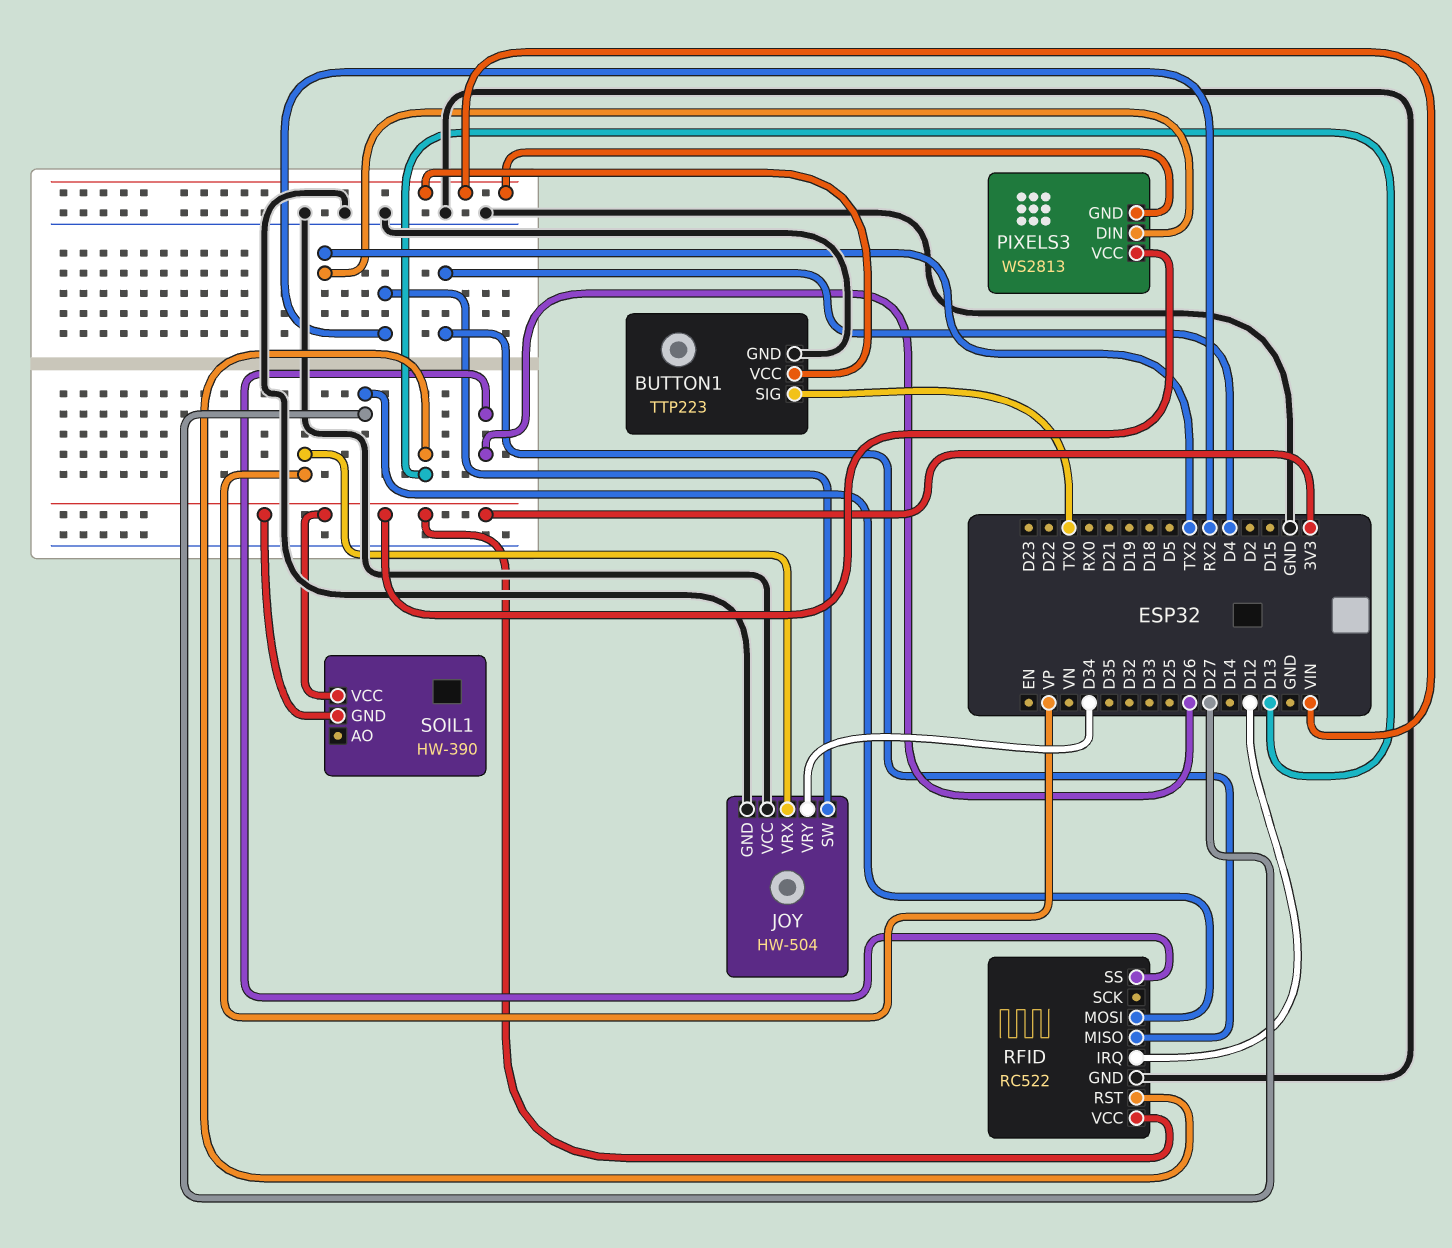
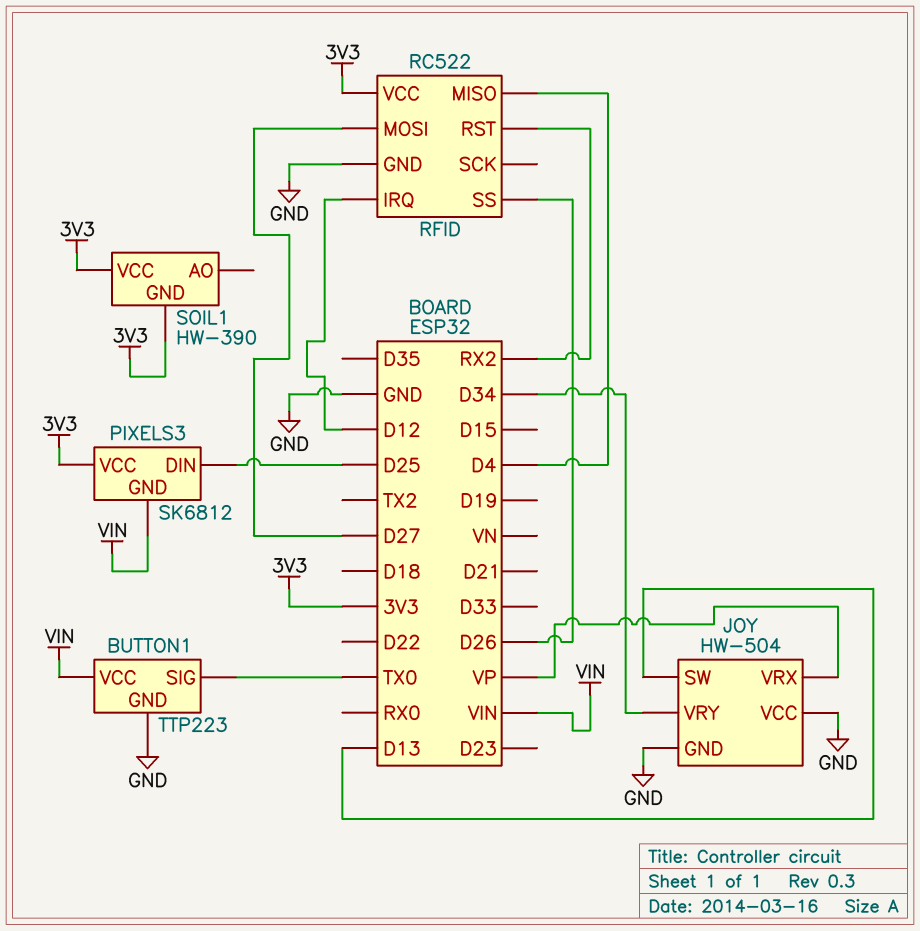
JOY pin SW: RX2 -> D13
PIXELS3: WS2813 -> SK6812
PIXELS3 pin DIN: TX2 -> D25
RFID pin RST: D13 -> RX2

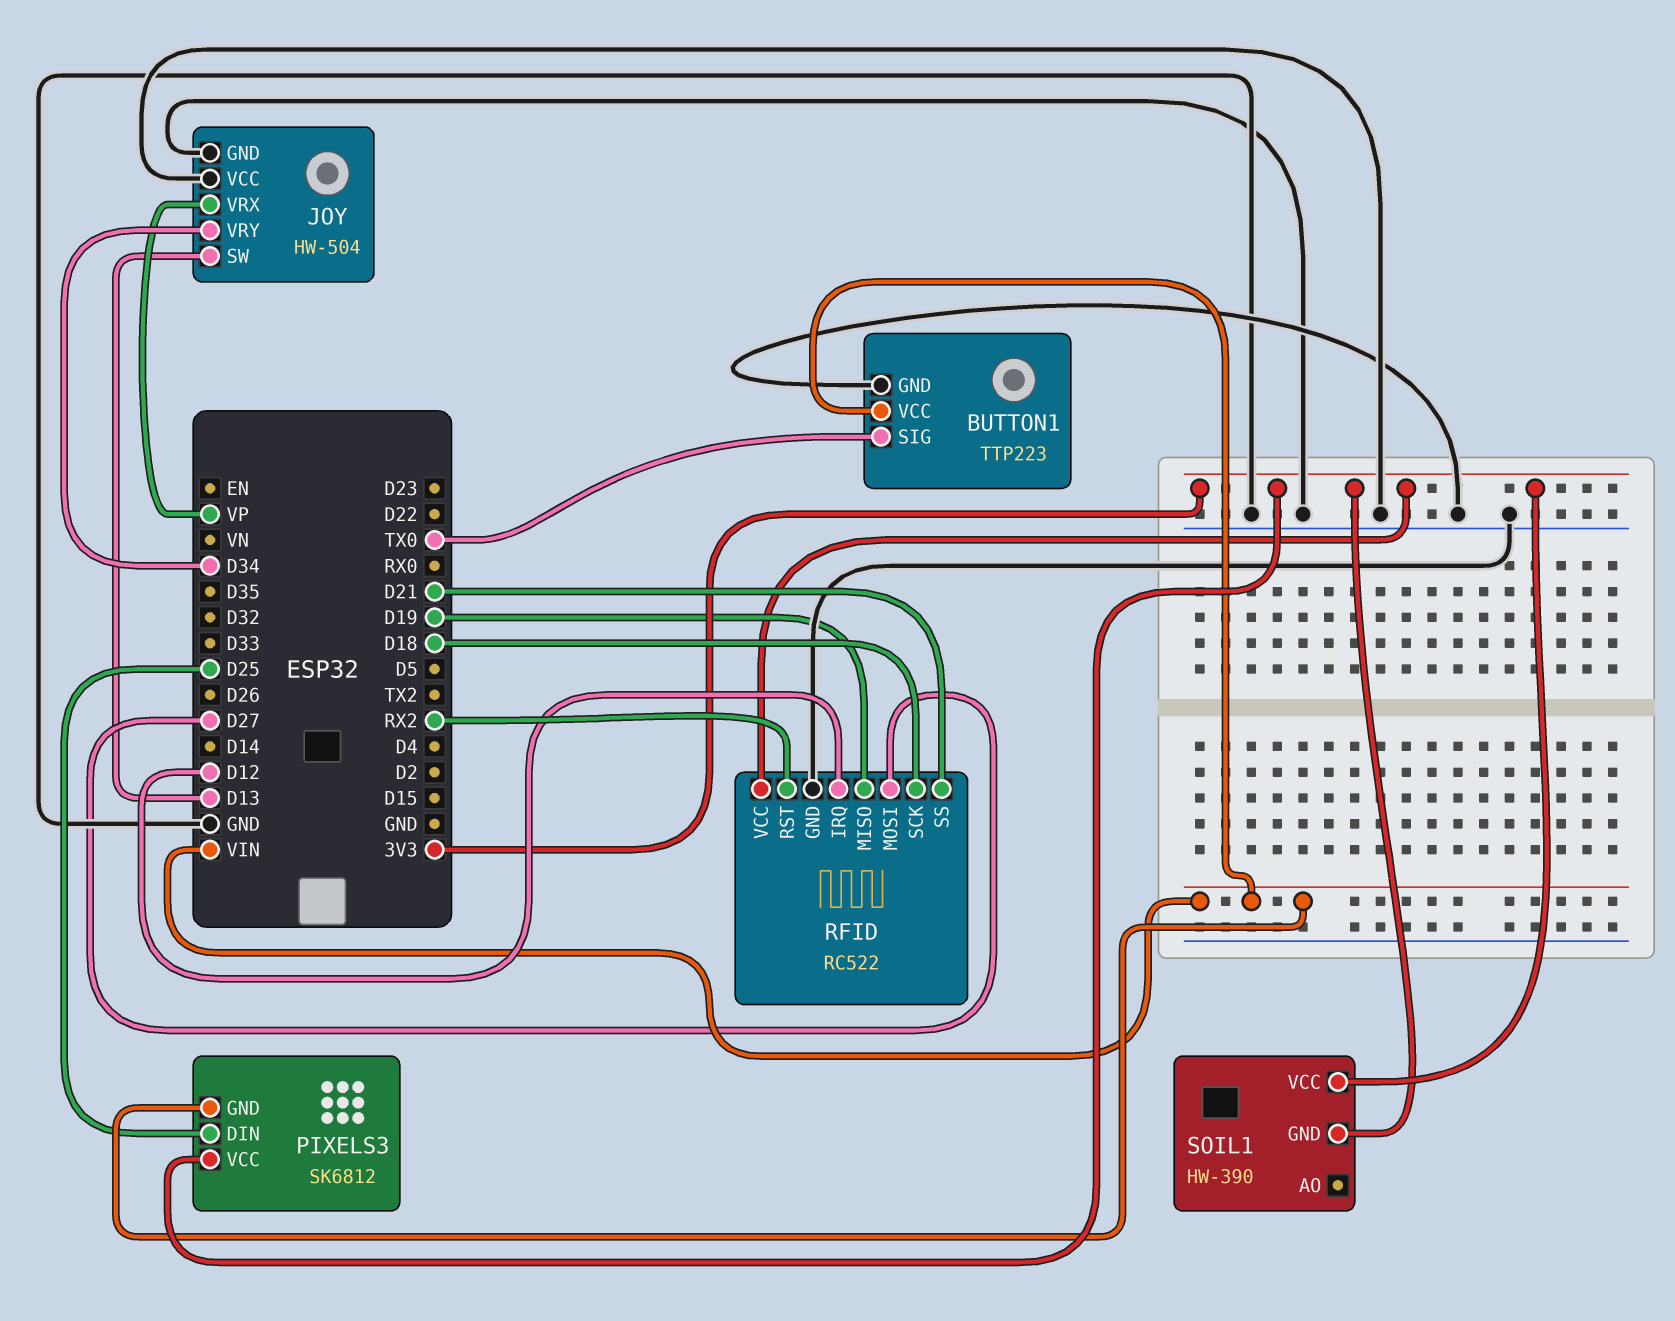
RFID pin MISO: D4 -> D19
RFID pin SCK: none -> D18
RFID pin SS: D26 -> D21

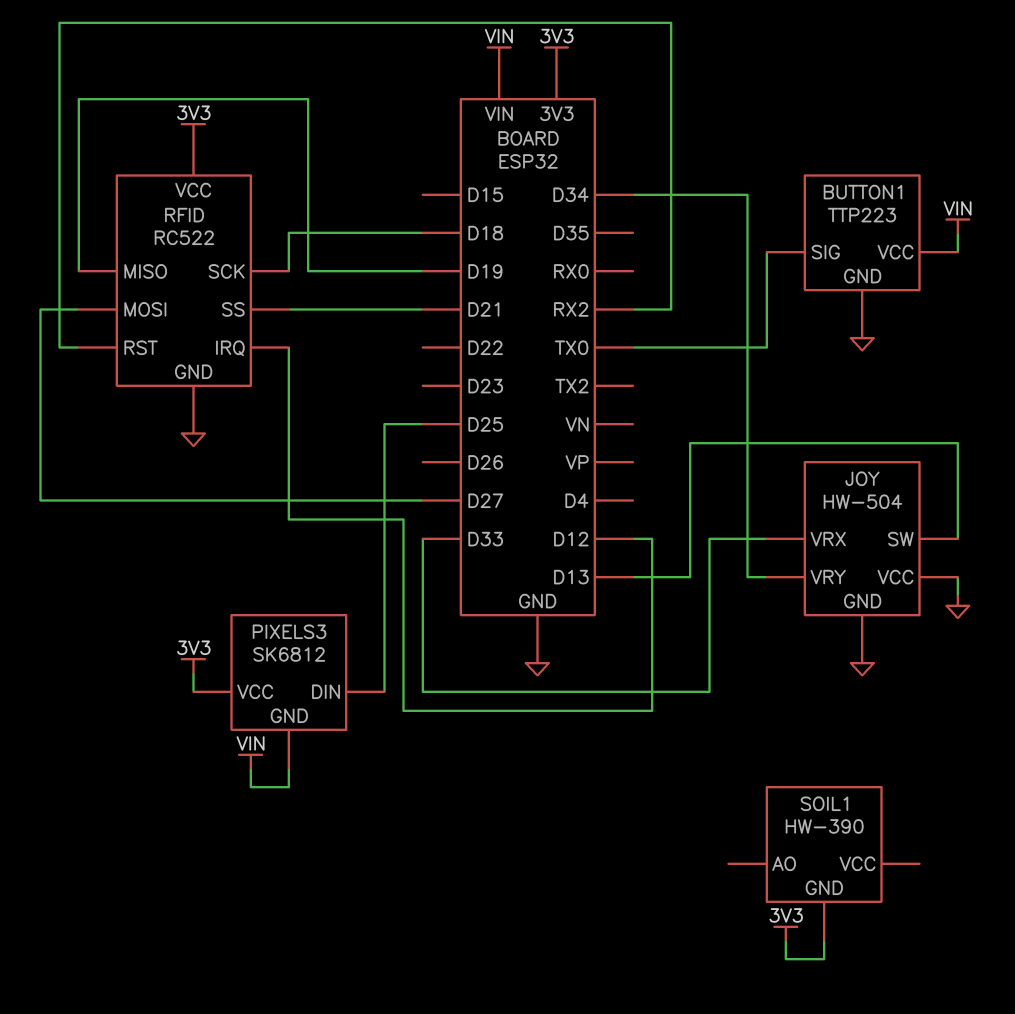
JOY pin VRX: VP -> D33
SOIL1 pin VCC: 3V3 -> none

